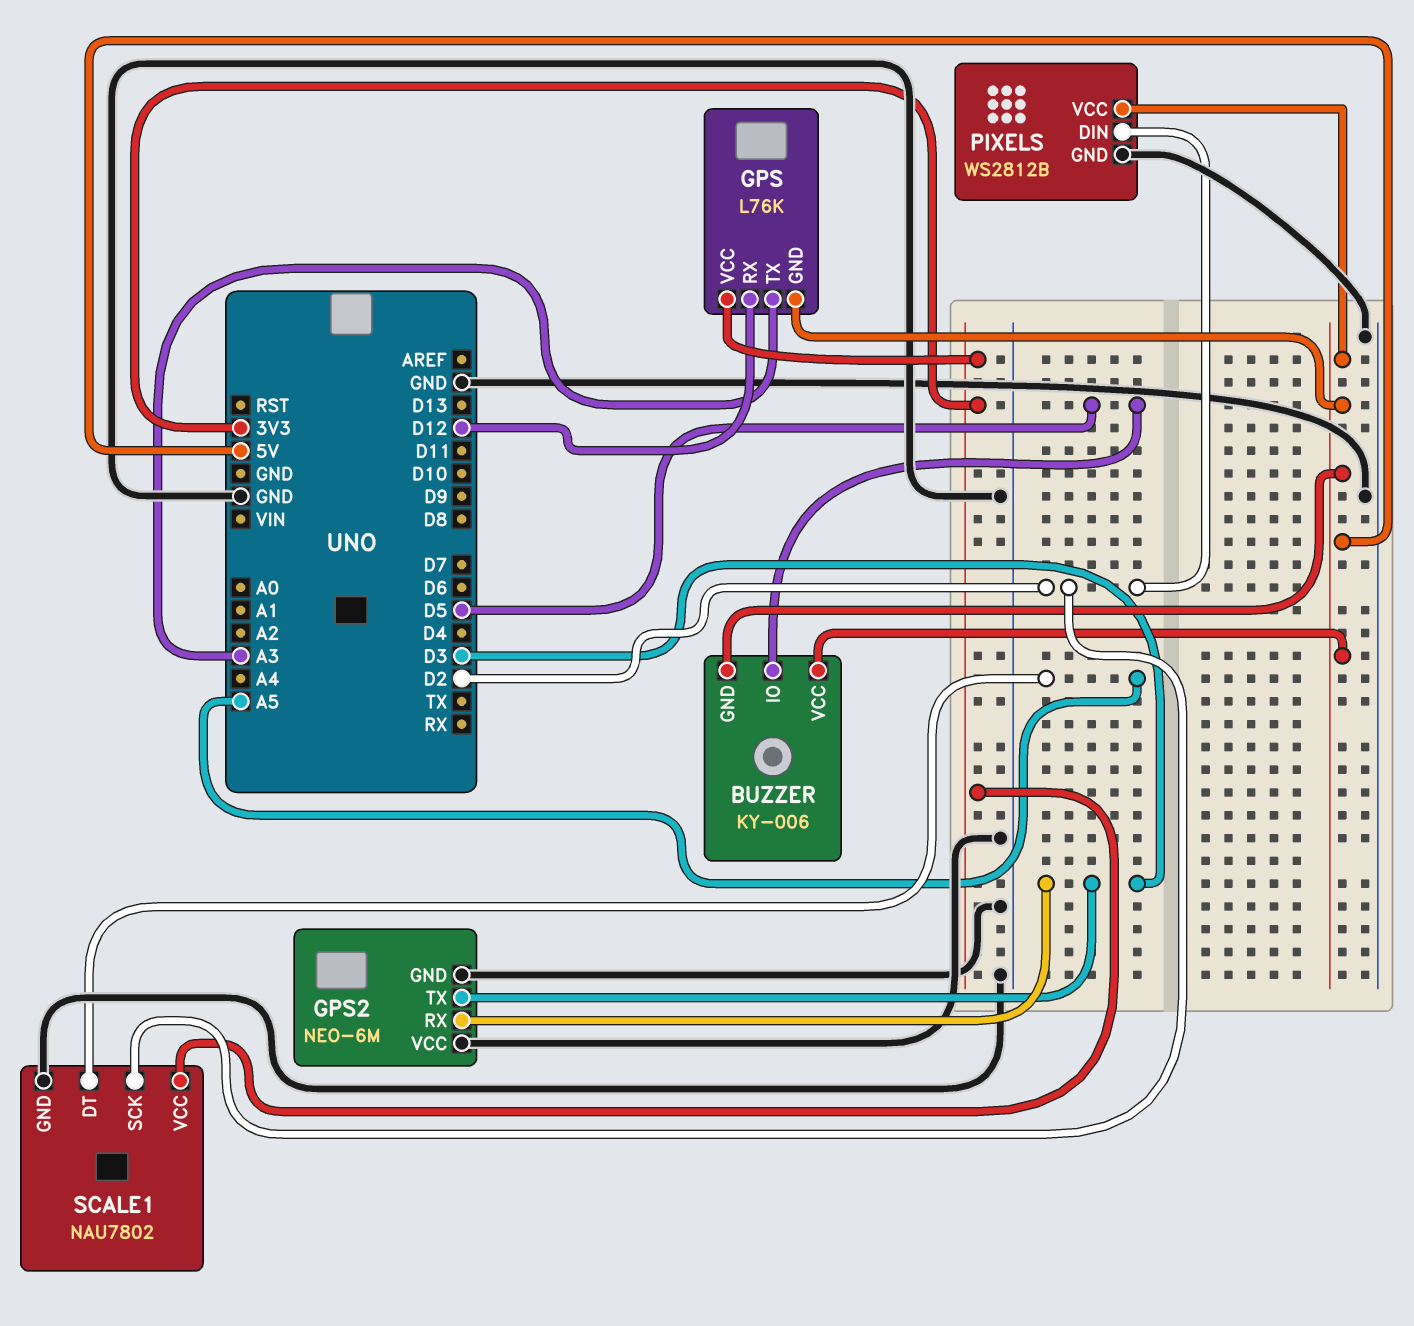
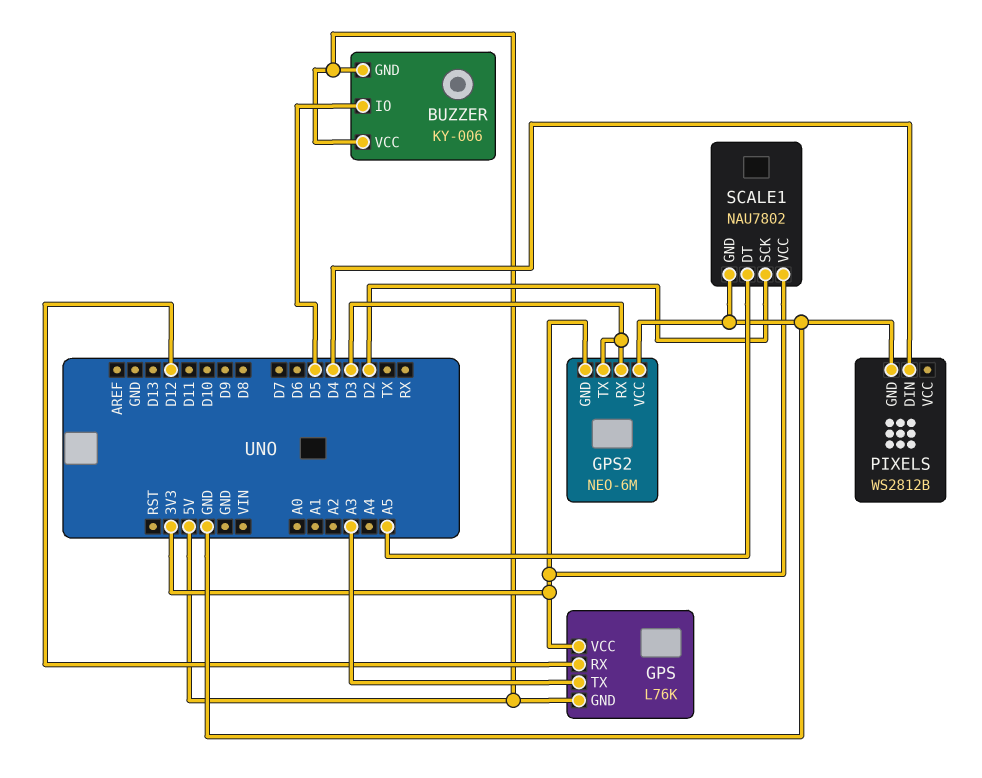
GPS2 pin GND: GND -> 3V3
PIXELS pin DIN: D2 -> D4
PIXELS pin VCC: 5V -> none

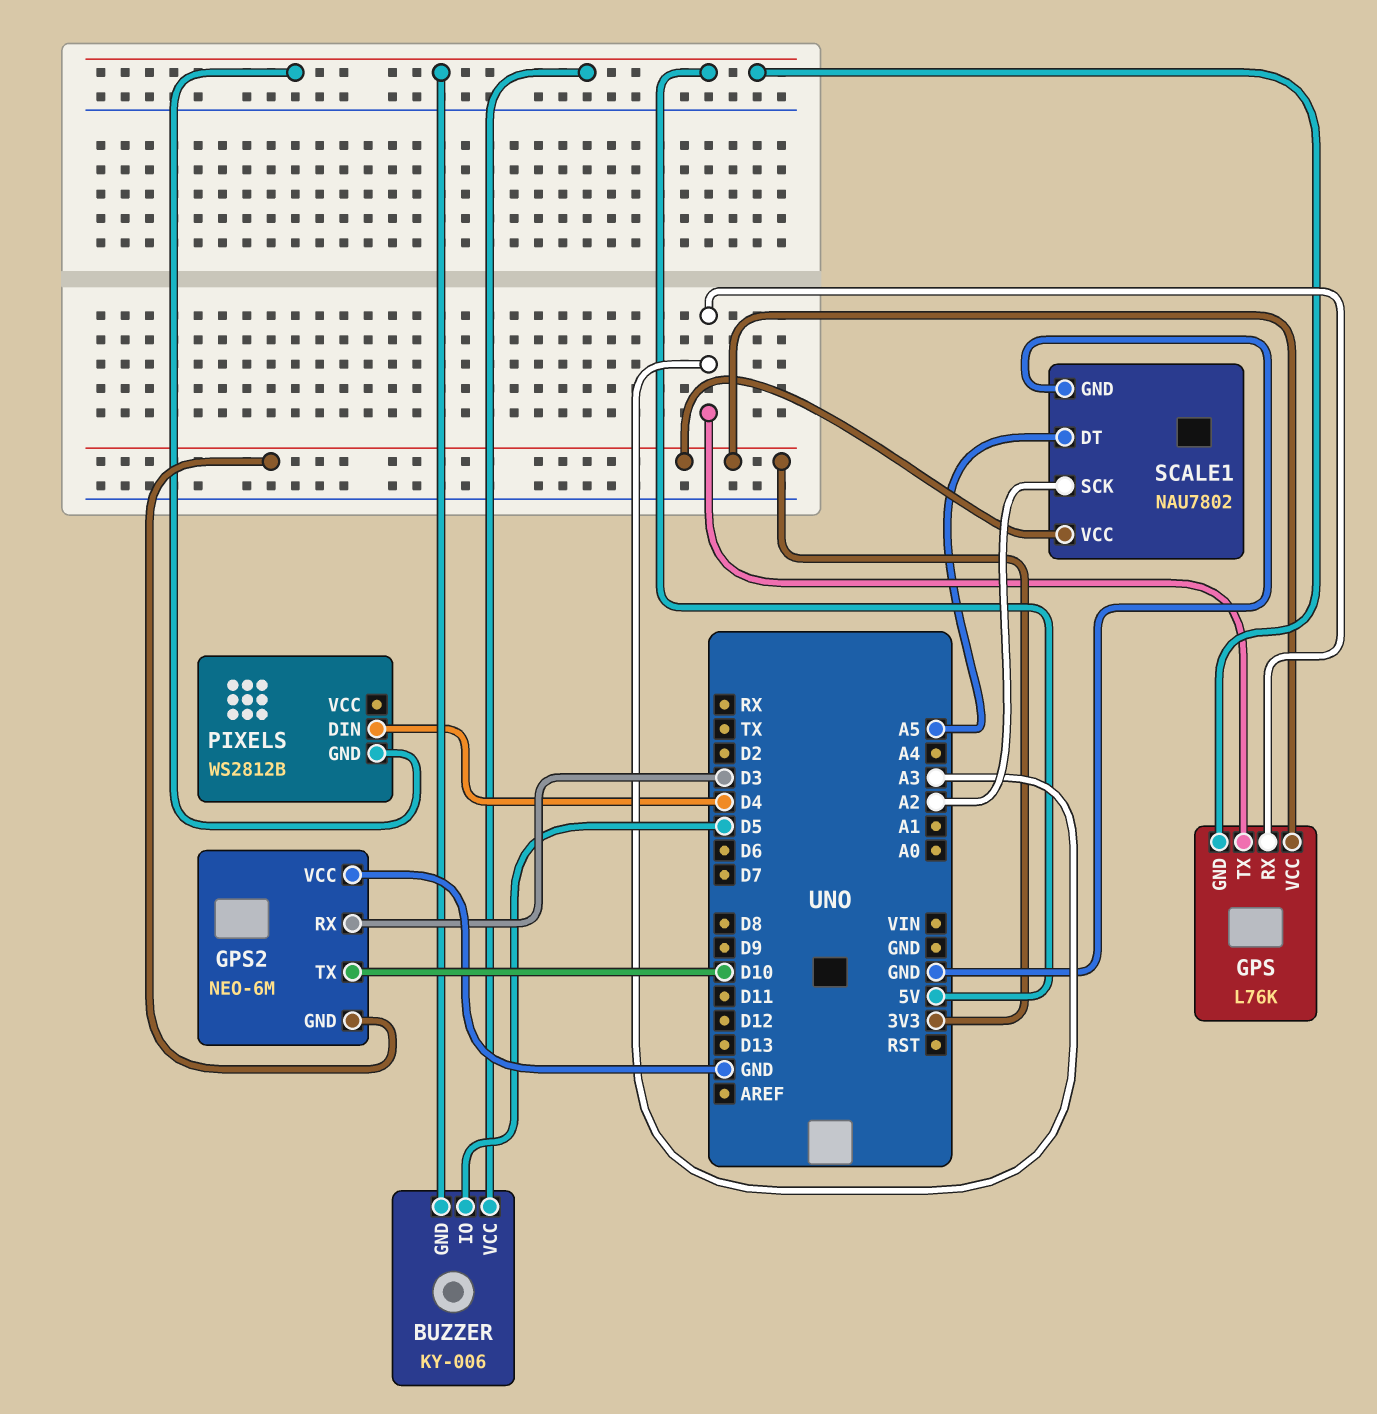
GPS pin RX: D12 -> A3
GPS2 pin TX: D3 -> D10
PIXELS pin GND: GND -> 5V
SCALE1 pin SCK: D2 -> A2

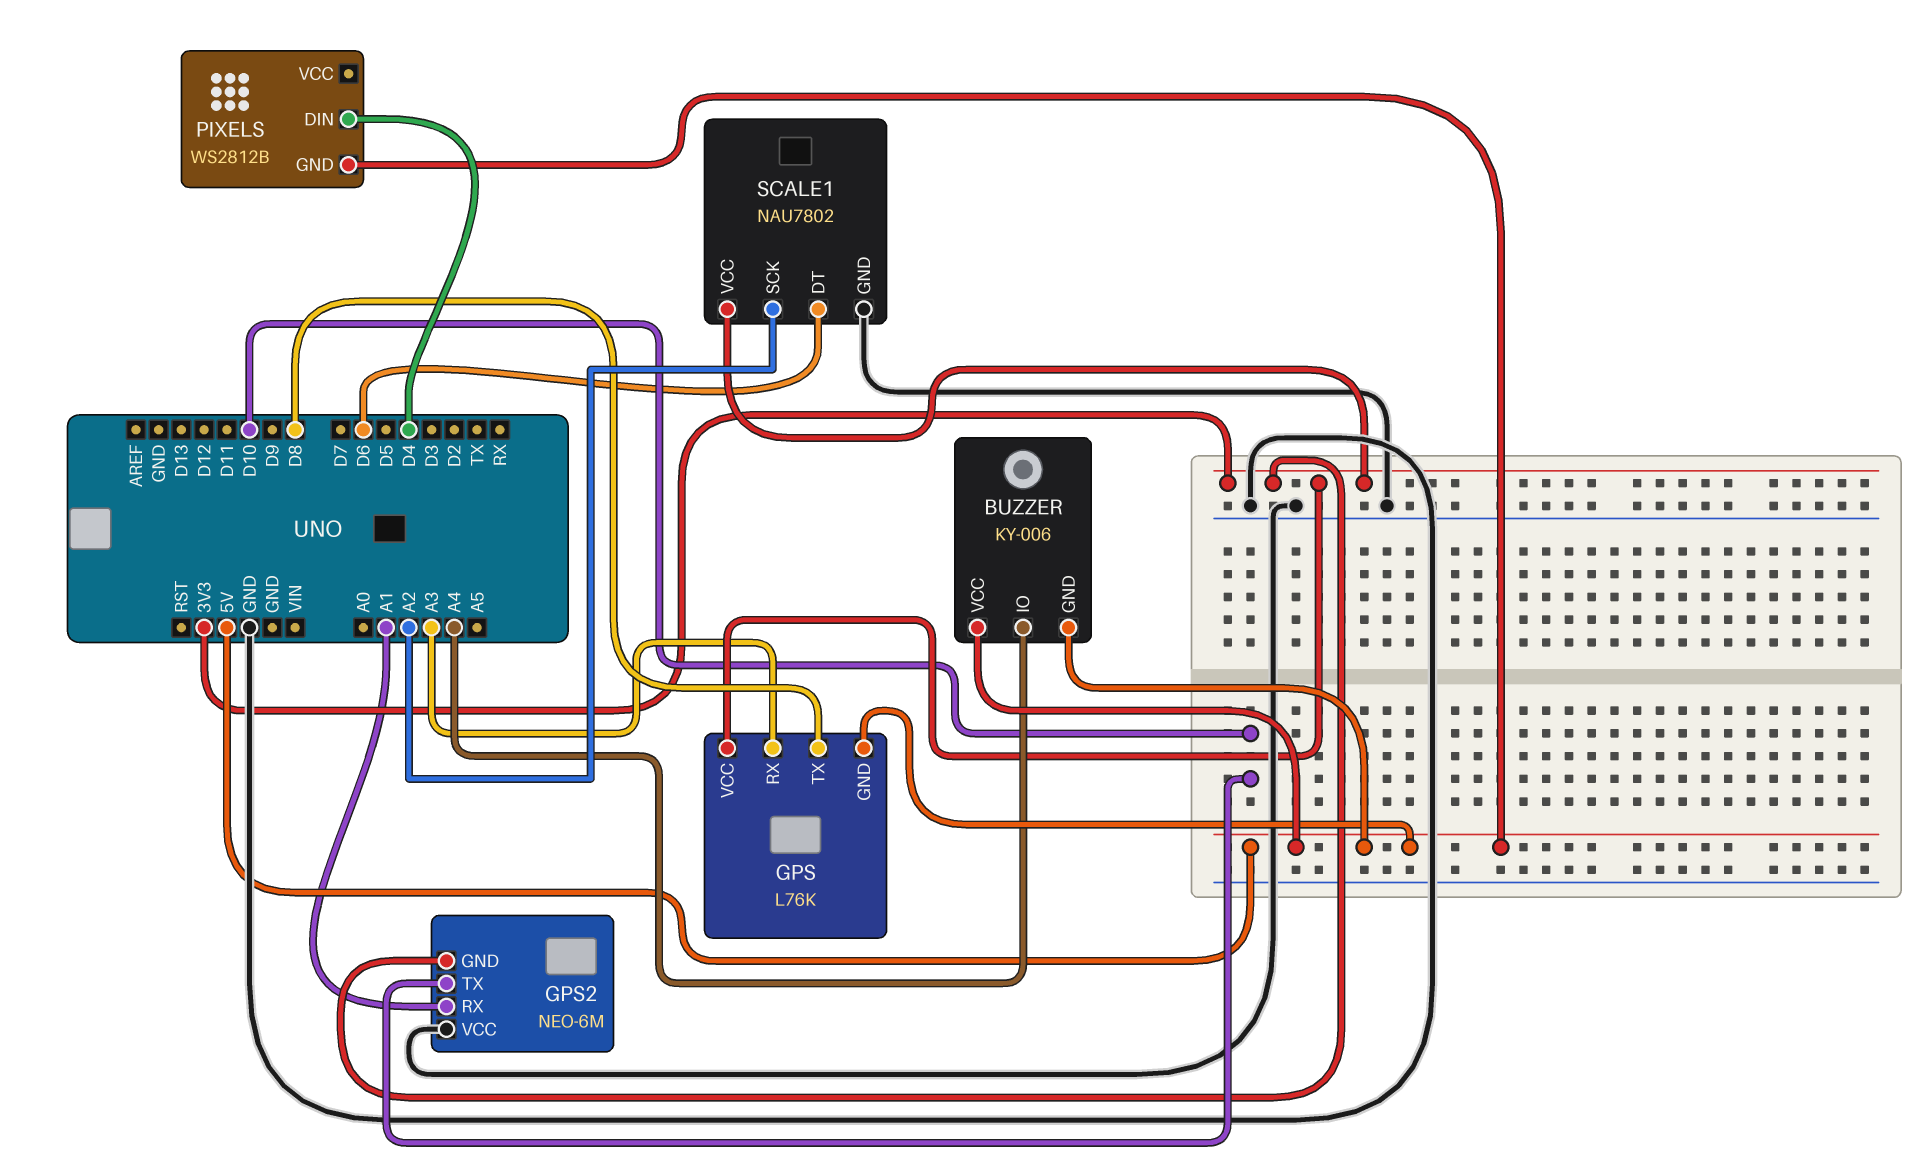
BUZZER pin IO: D5 -> A4
GPS pin TX: A3 -> D8
GPS2 pin RX: D3 -> A1
SCALE1 pin DT: A5 -> D6

